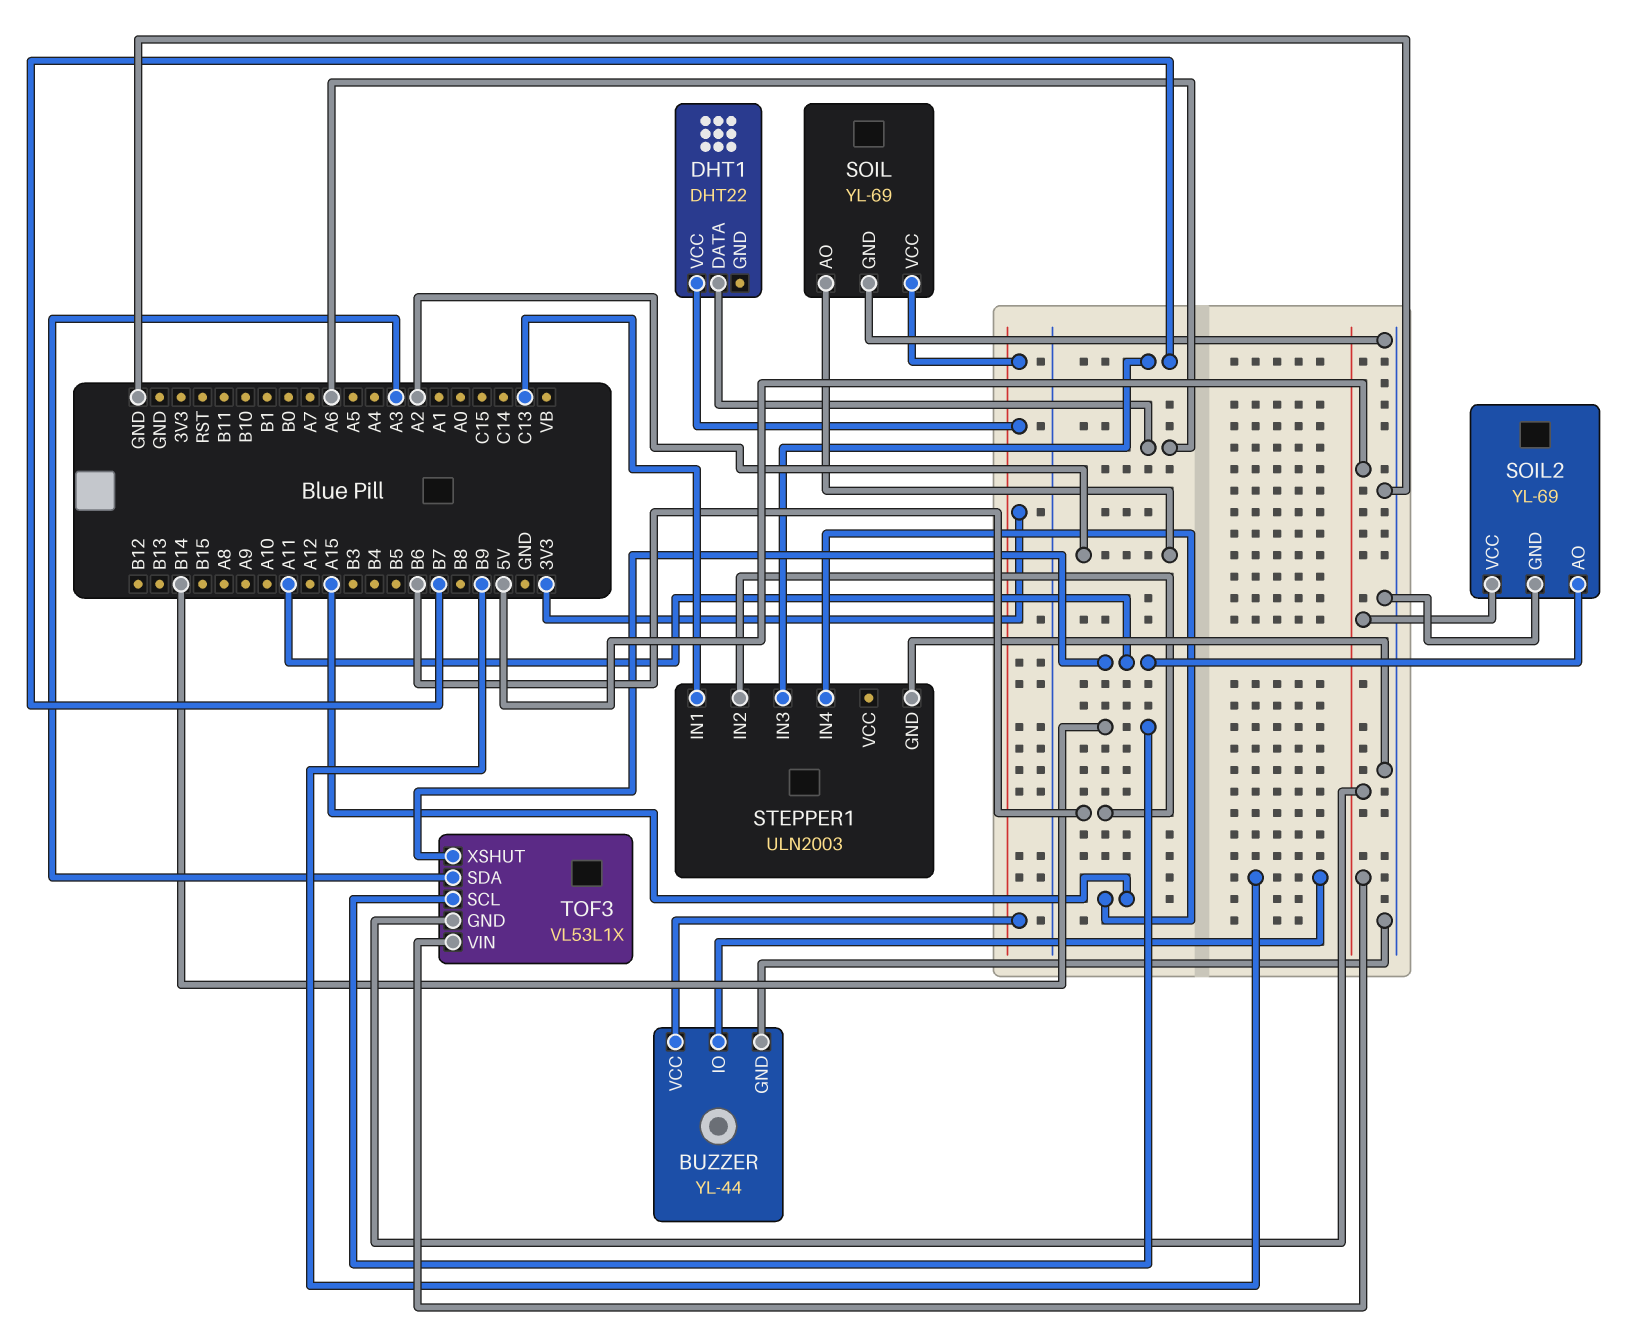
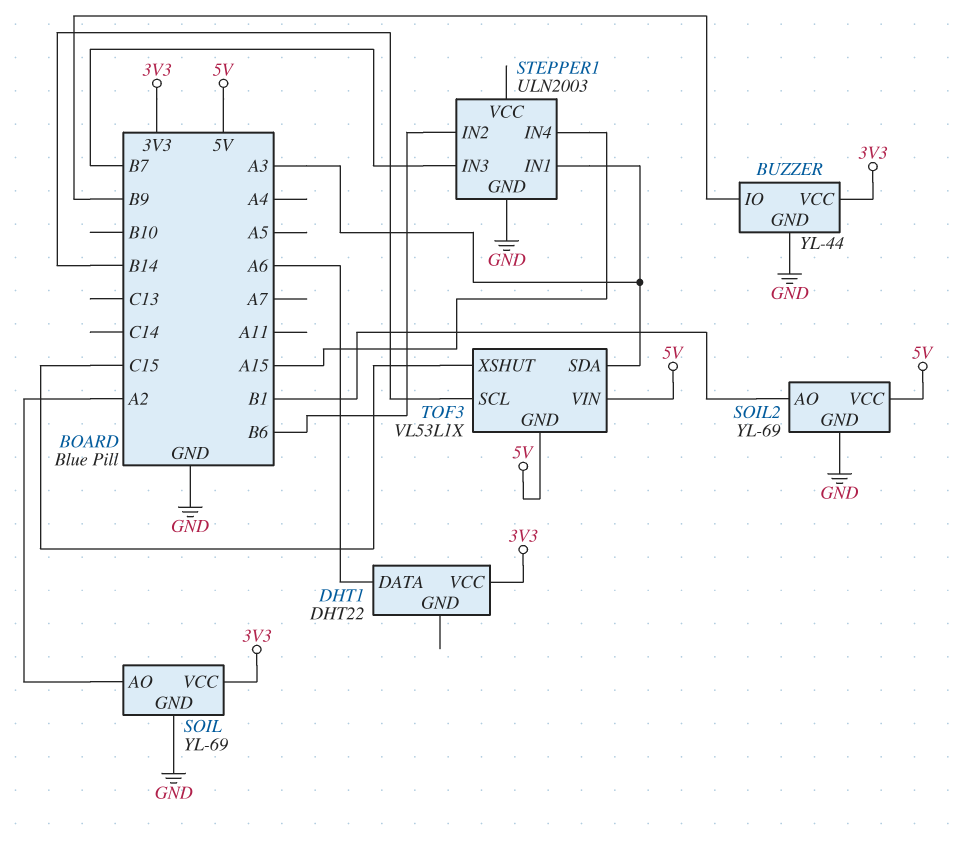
SOIL2 pin AO: A11 -> B1
STEPPER1 pin IN1: C13 -> A3
TOF3 pin XSHUT: A11 -> C15

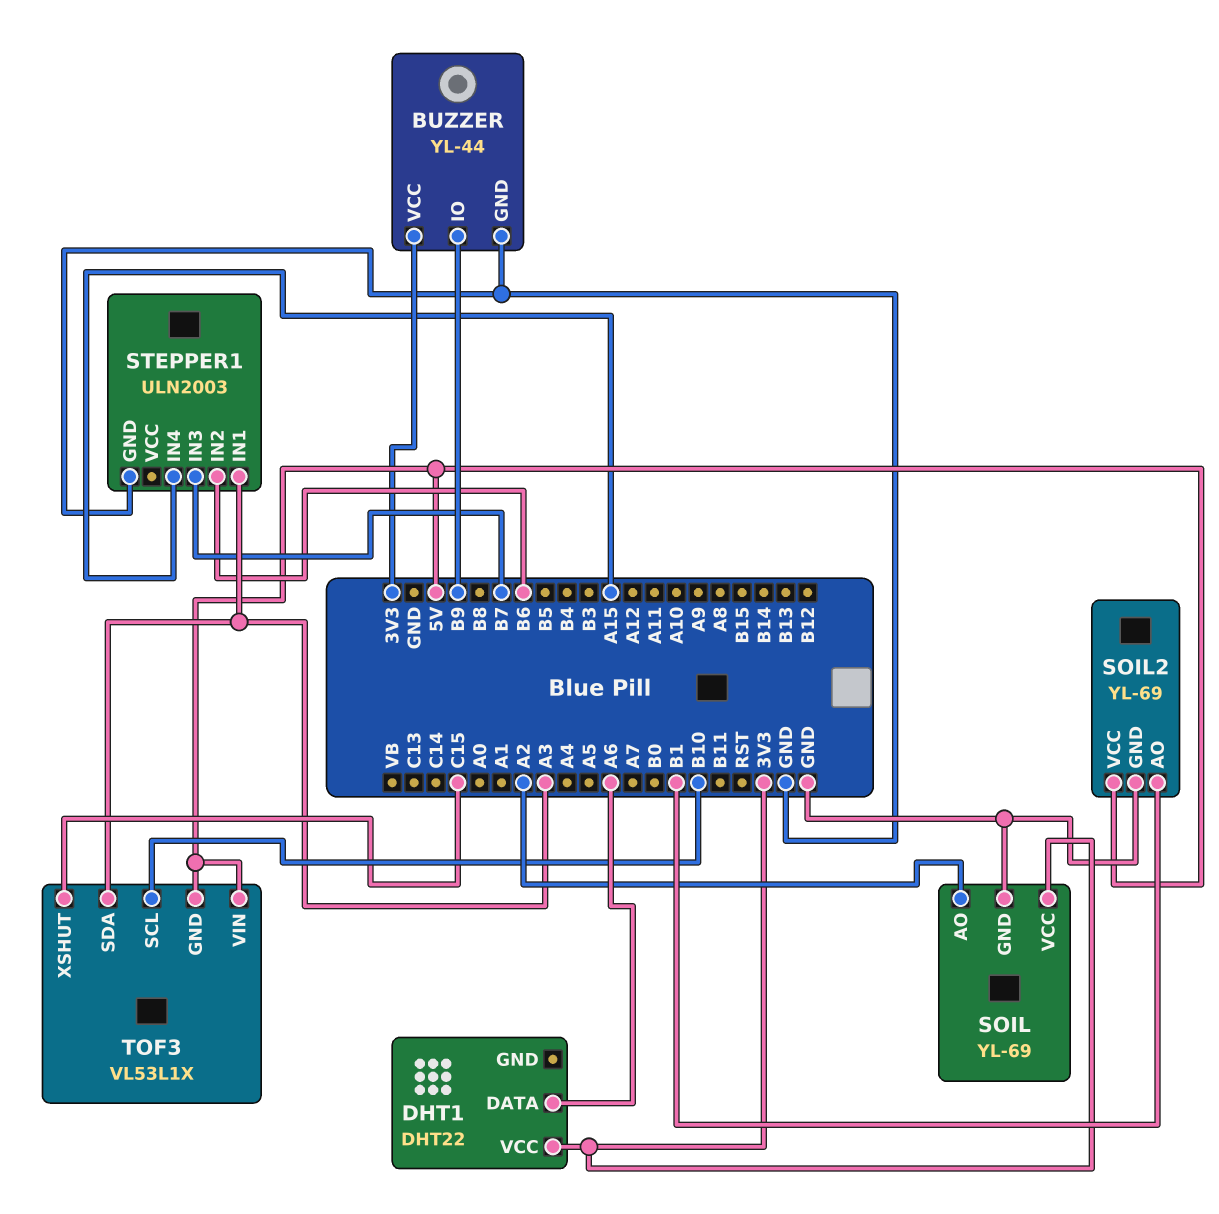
TOF3 pin SCL: B14 -> B10

